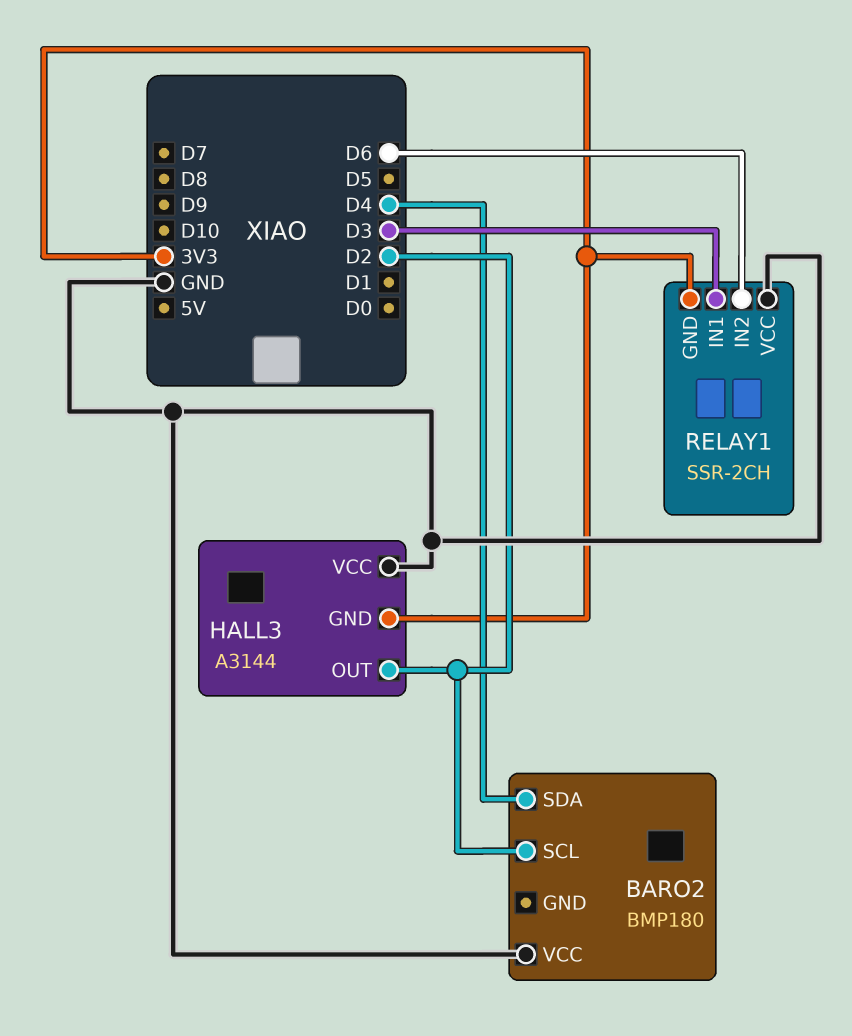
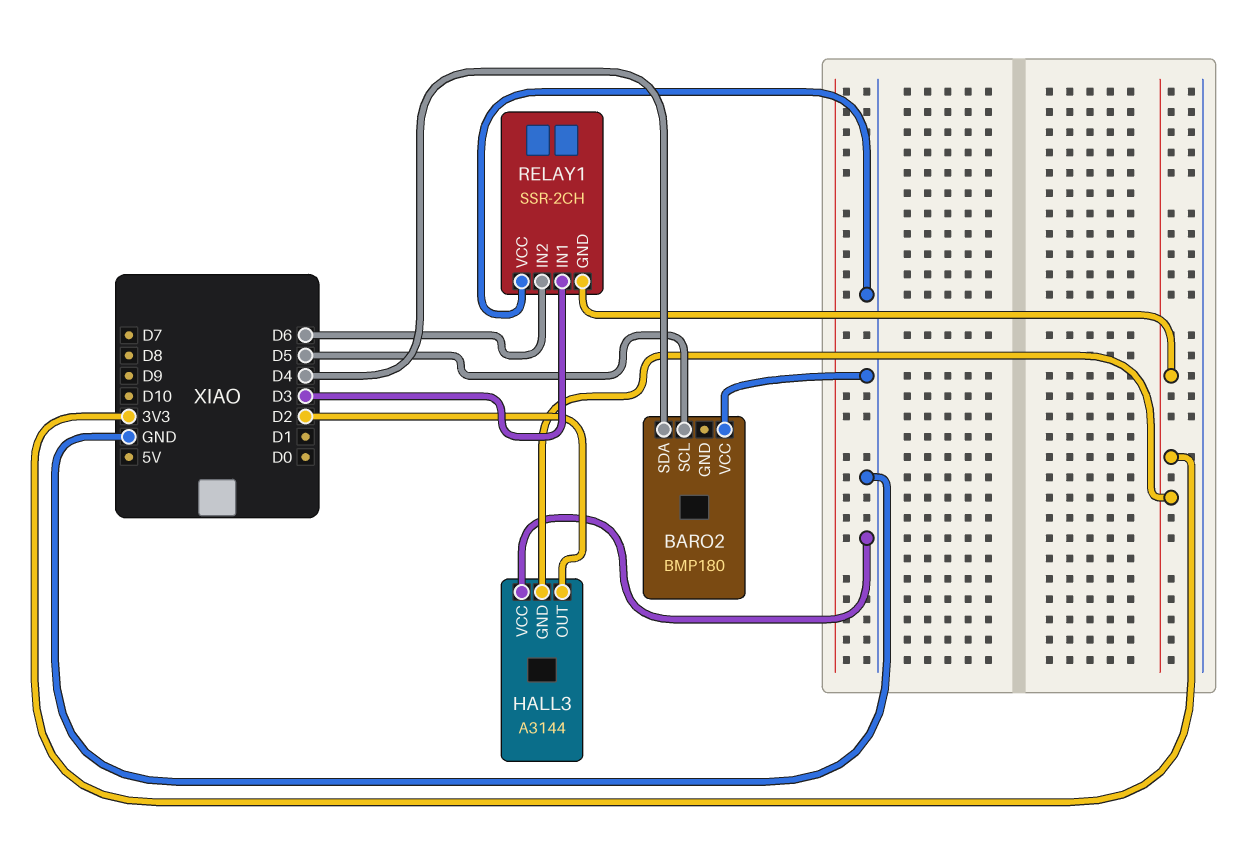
BARO2 pin SCL: D2 -> D5

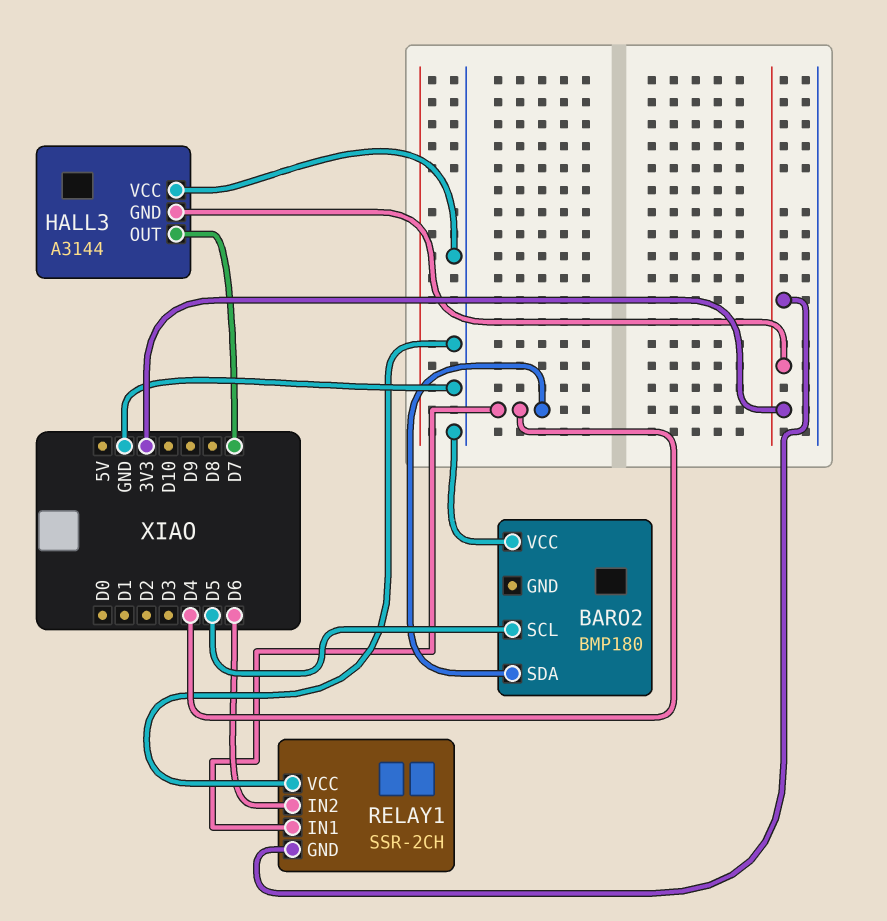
HALL3 pin OUT: D2 -> D7
RELAY1 pin IN1: D3 -> D4

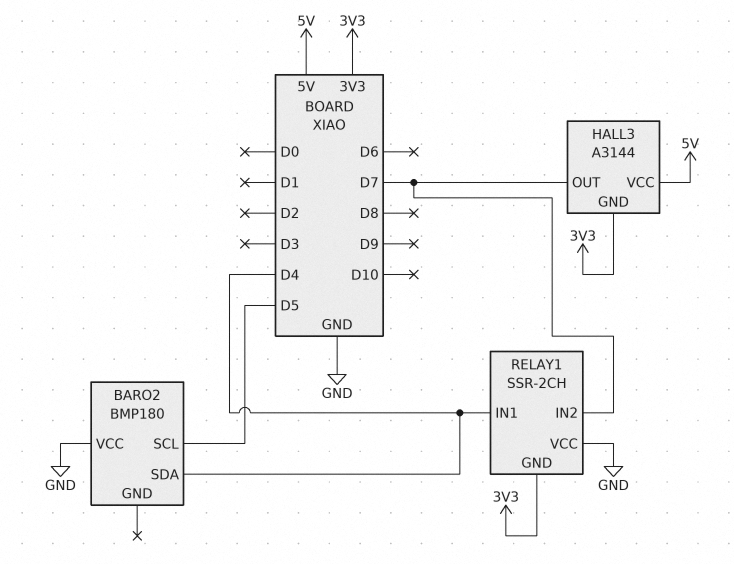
HALL3 pin VCC: GND -> 5V
RELAY1 pin IN2: D6 -> D7

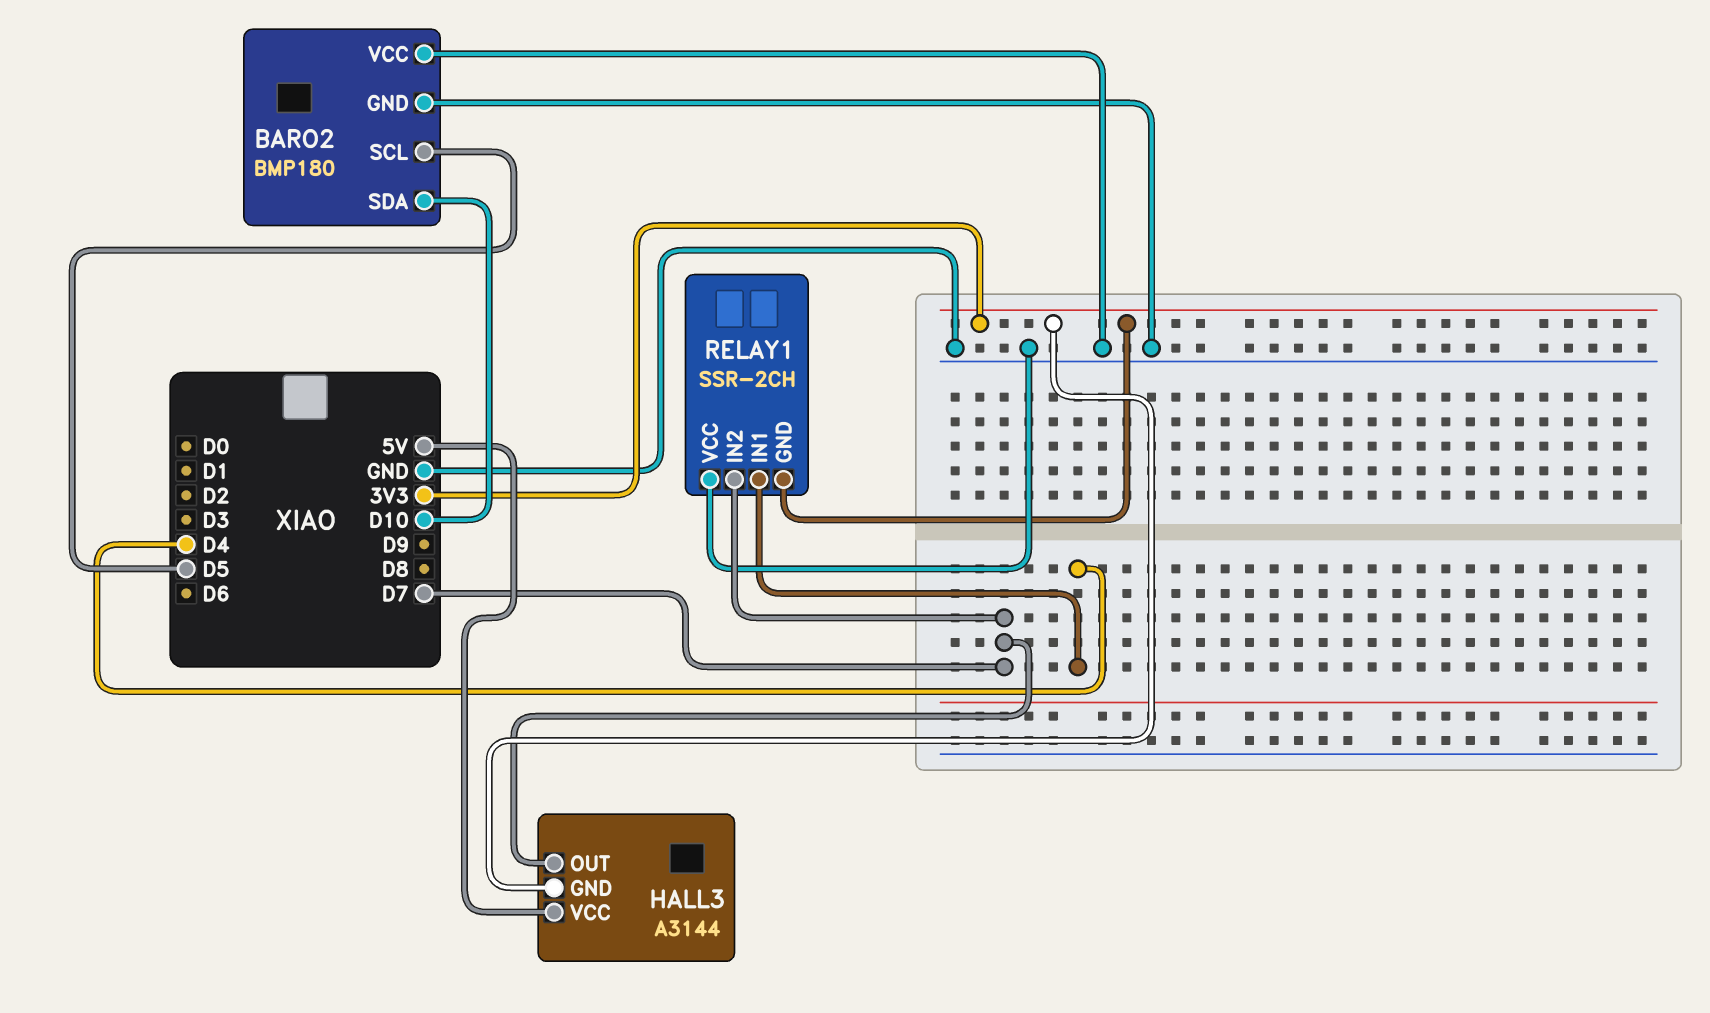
BARO2 pin GND: none -> GND
BARO2 pin SDA: D4 -> D10

